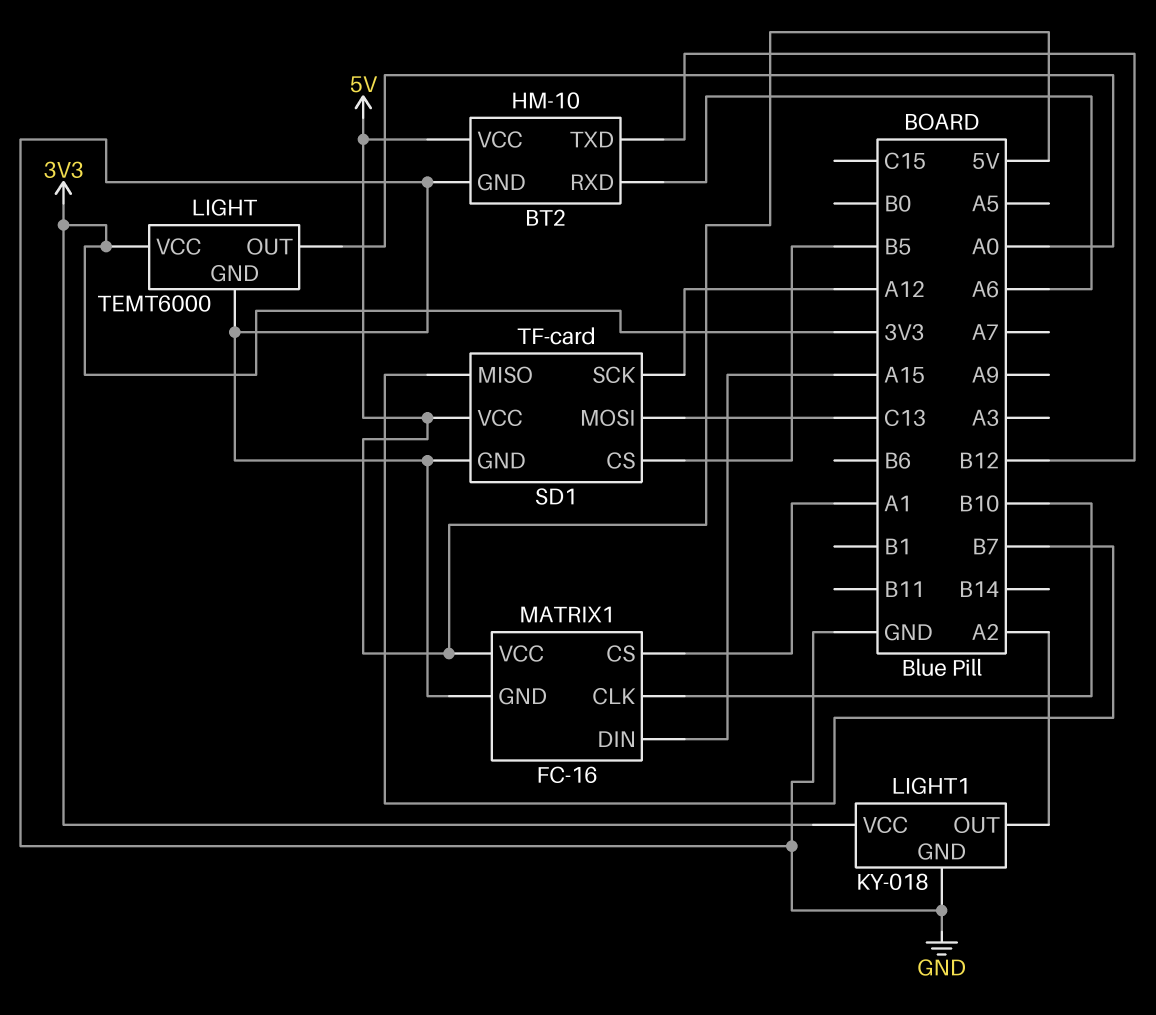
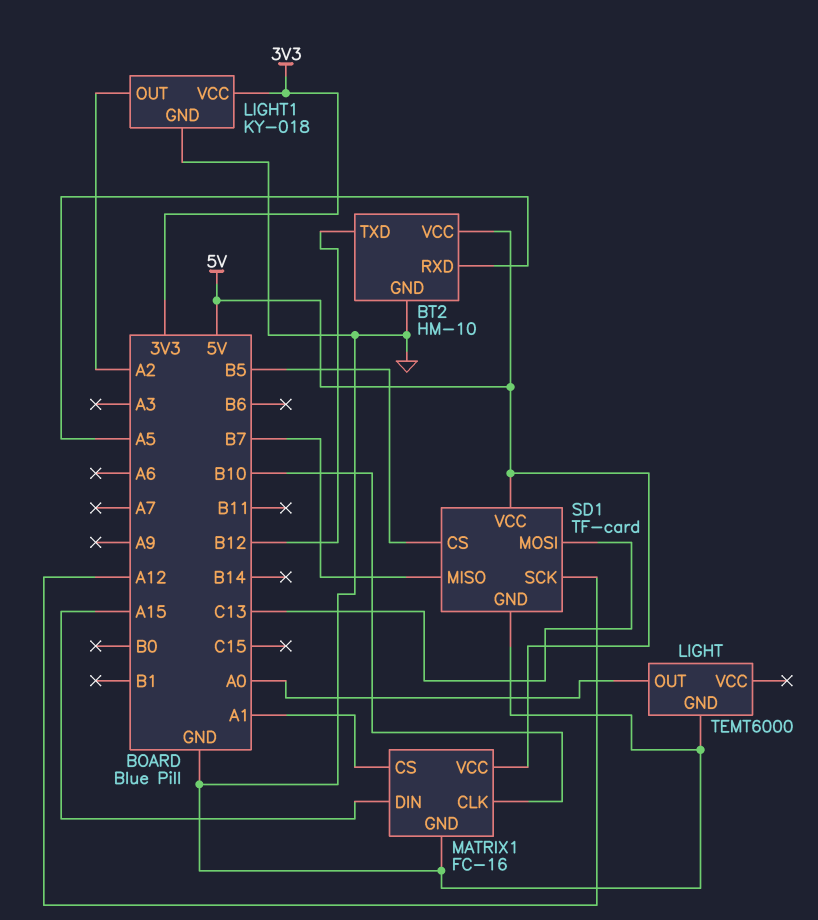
BT2 pin RXD: A6 -> A5
LIGHT pin VCC: 3V3 -> none

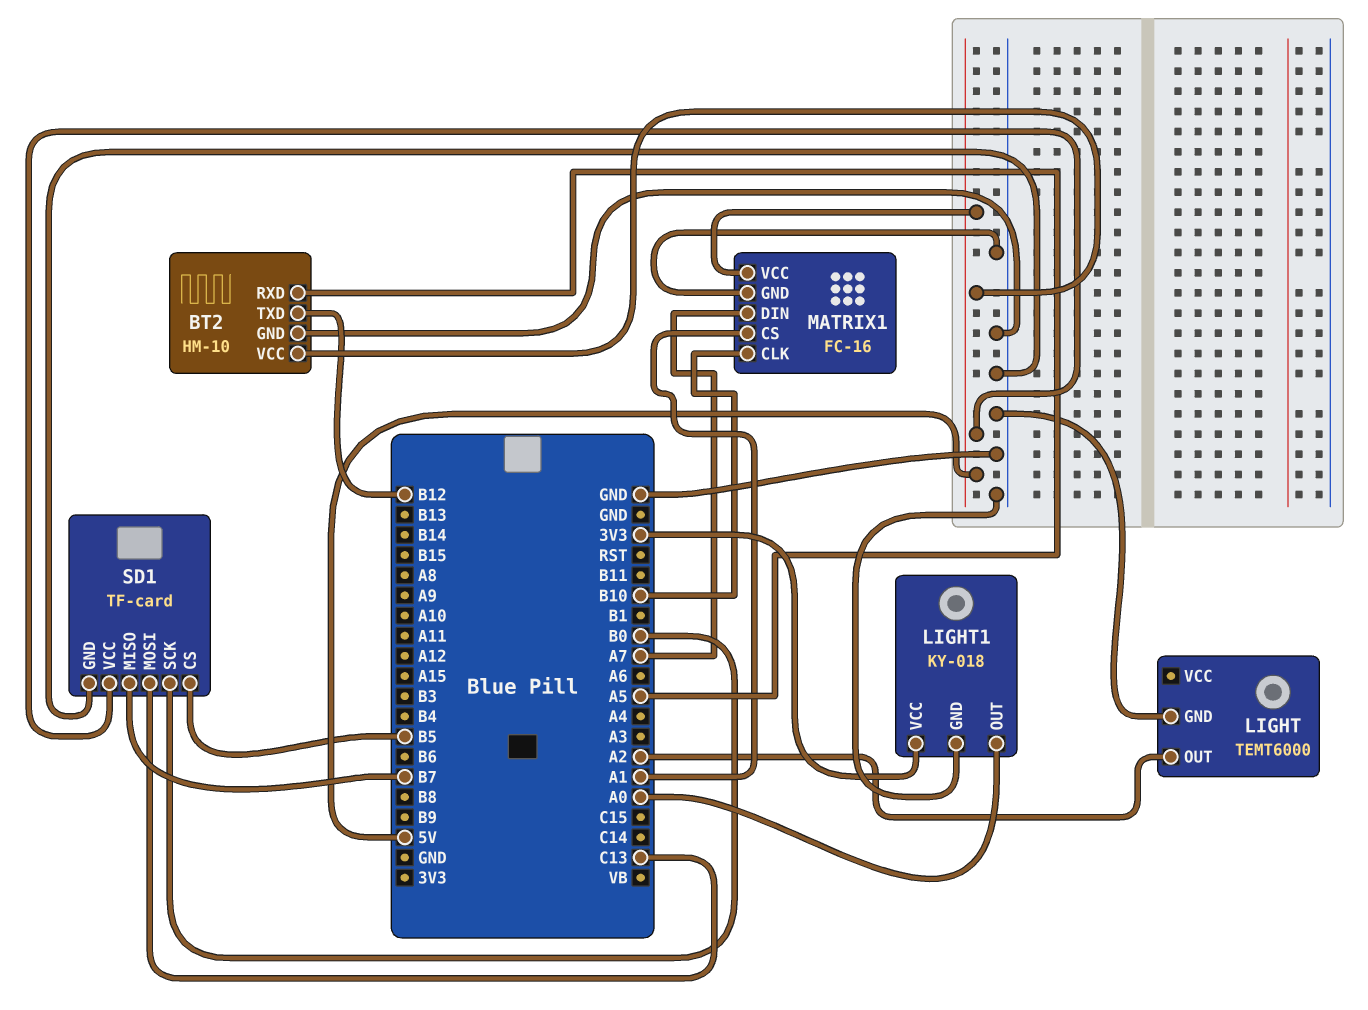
LIGHT pin OUT: A0 -> A2
LIGHT1 pin OUT: A2 -> A0
MATRIX1 pin DIN: A15 -> A7
SD1 pin SCK: A12 -> B0

